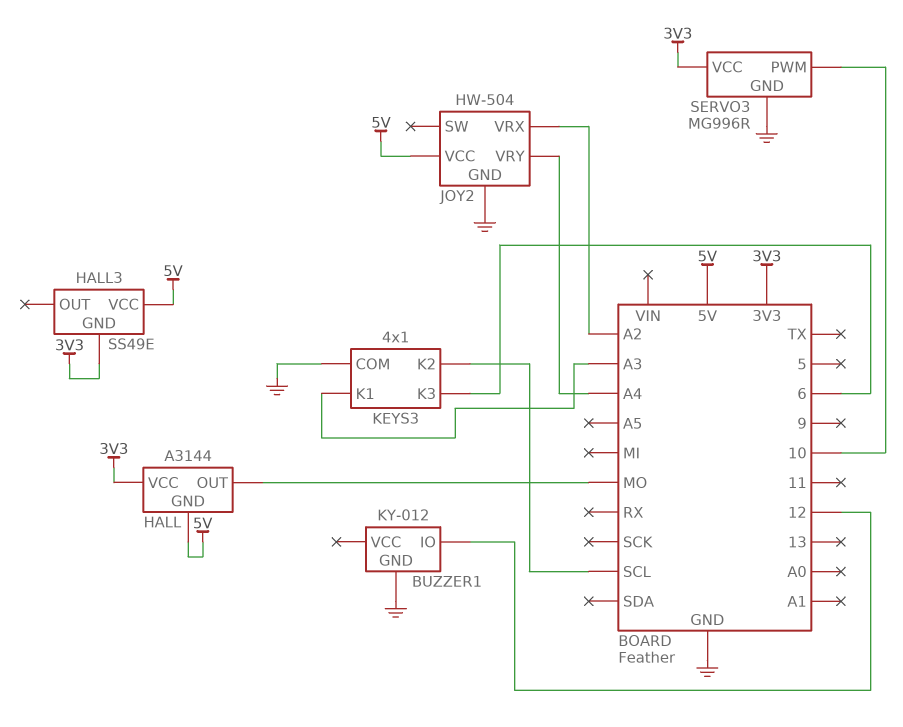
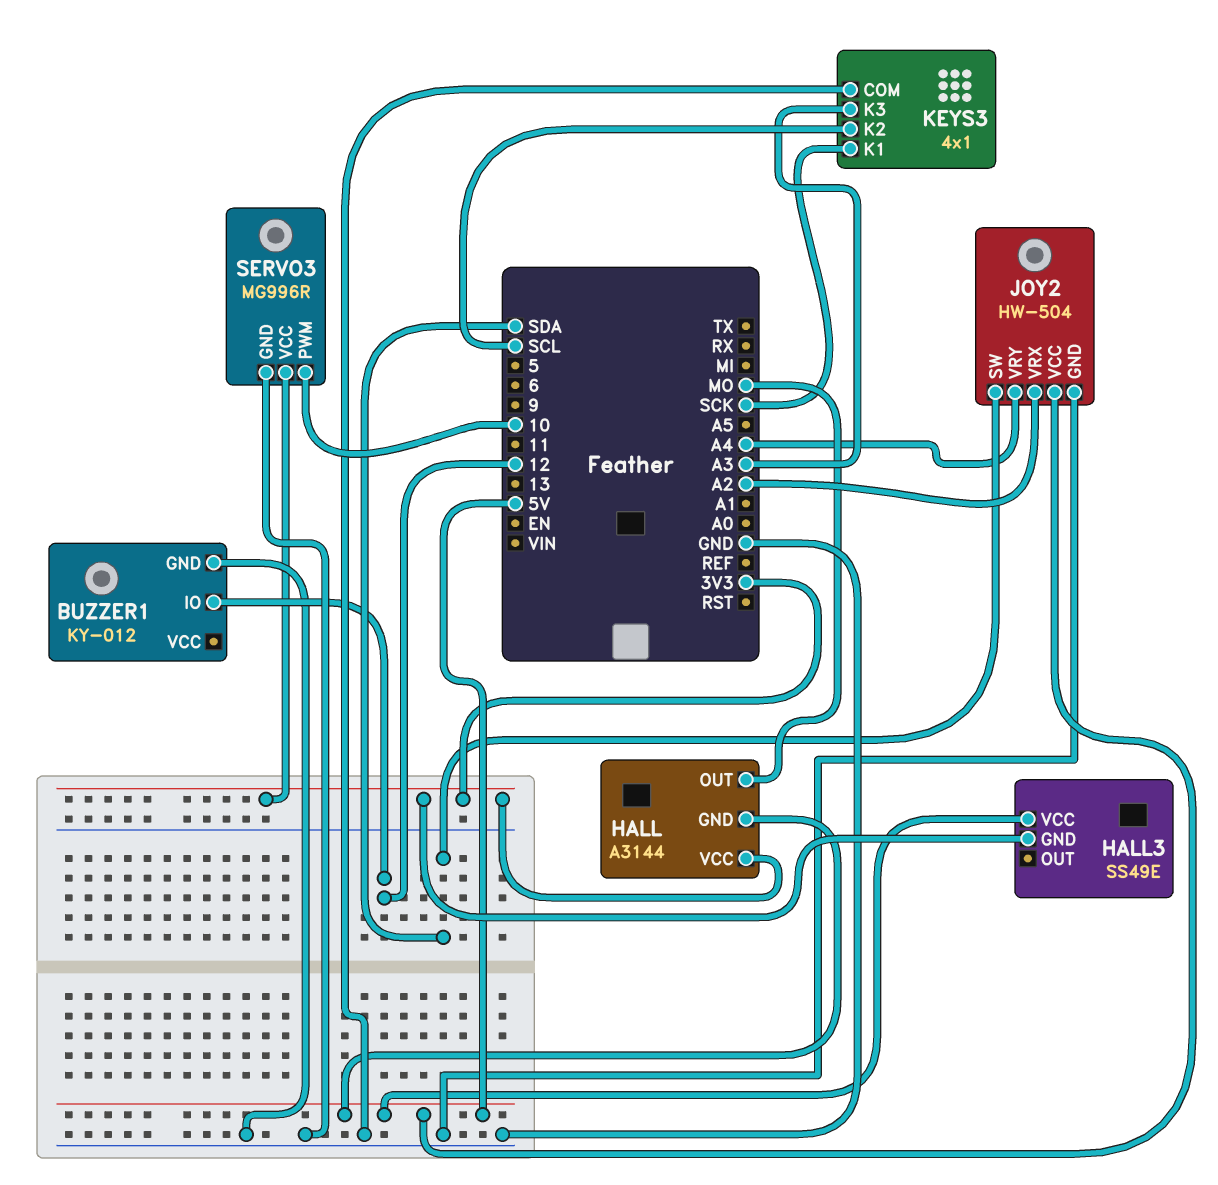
JOY2 pin SW: none -> SDA
KEYS3 pin K1: A3 -> SCK
KEYS3 pin K3: 6 -> A3

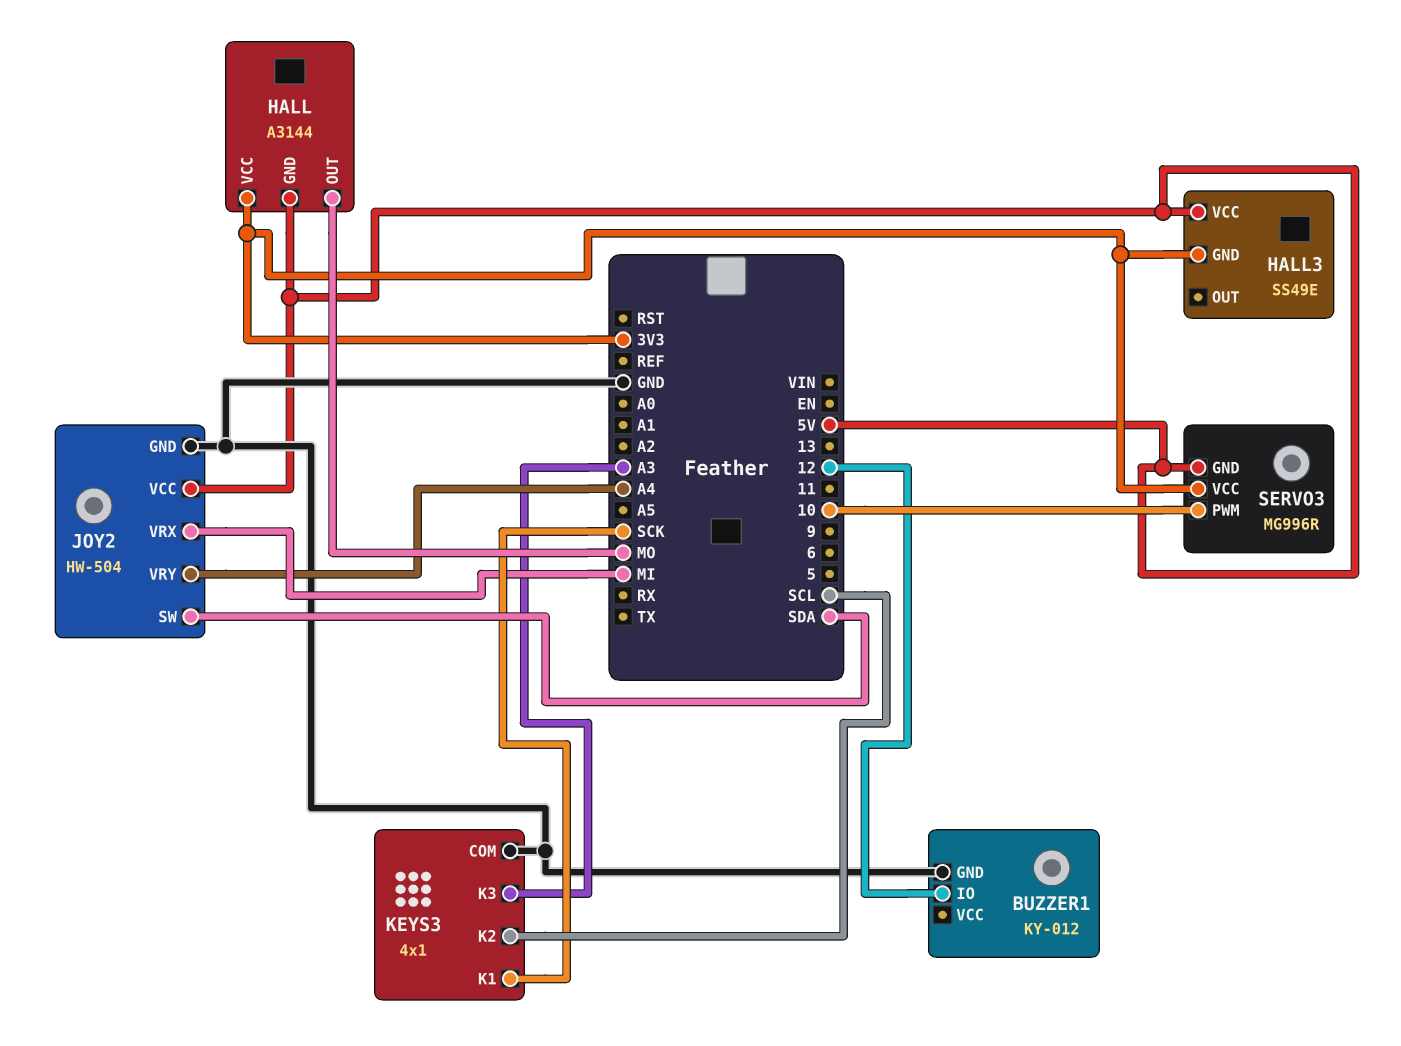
JOY2 pin VRX: A2 -> MI
SERVO3 pin GND: GND -> 5V

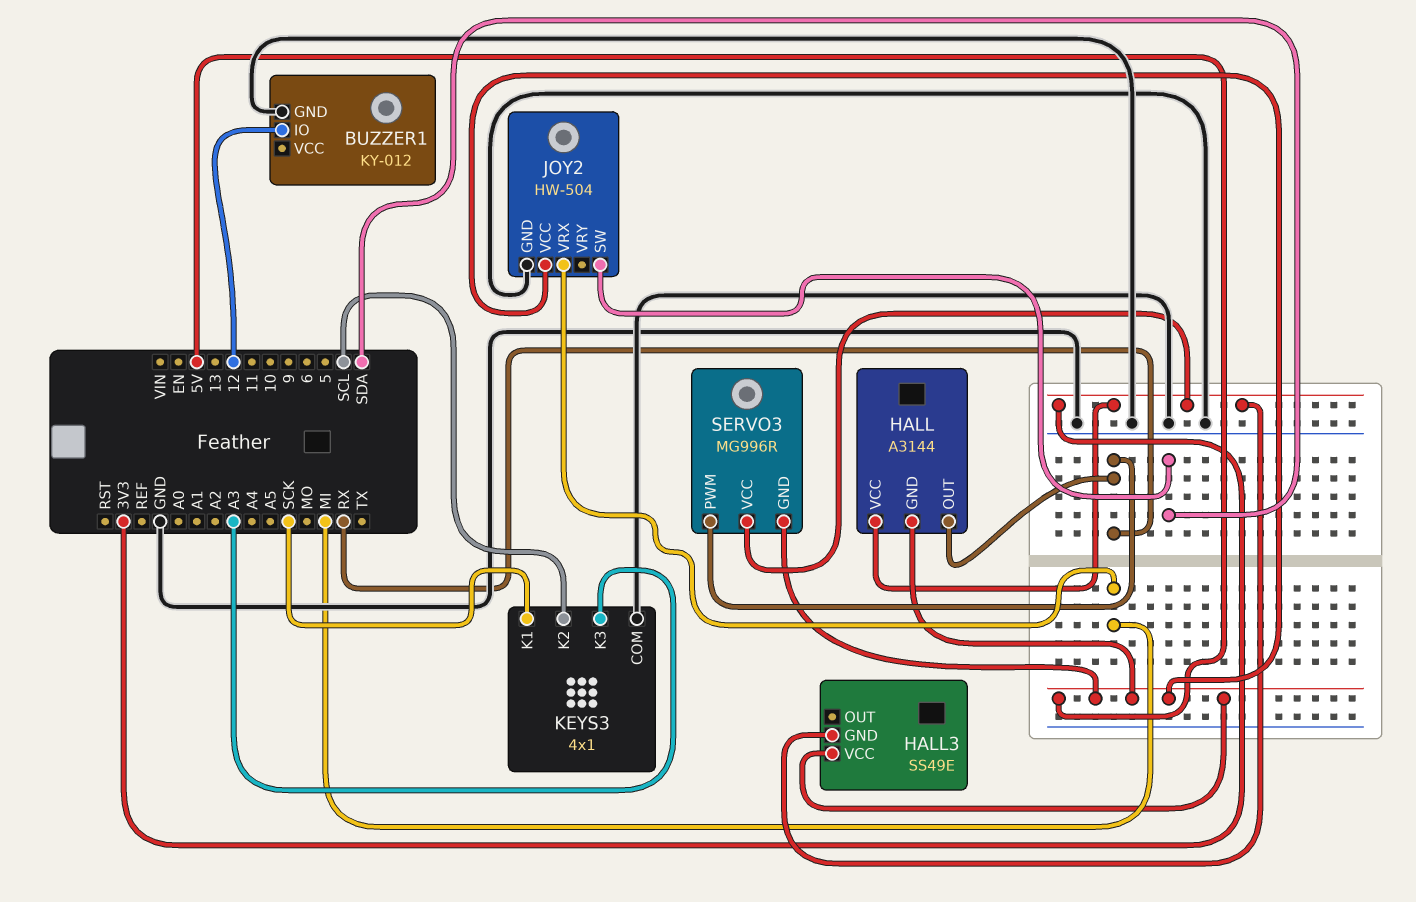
HALL pin OUT: MO -> RX
JOY2 pin VRY: A4 -> none
SERVO3 pin PWM: 10 -> RX

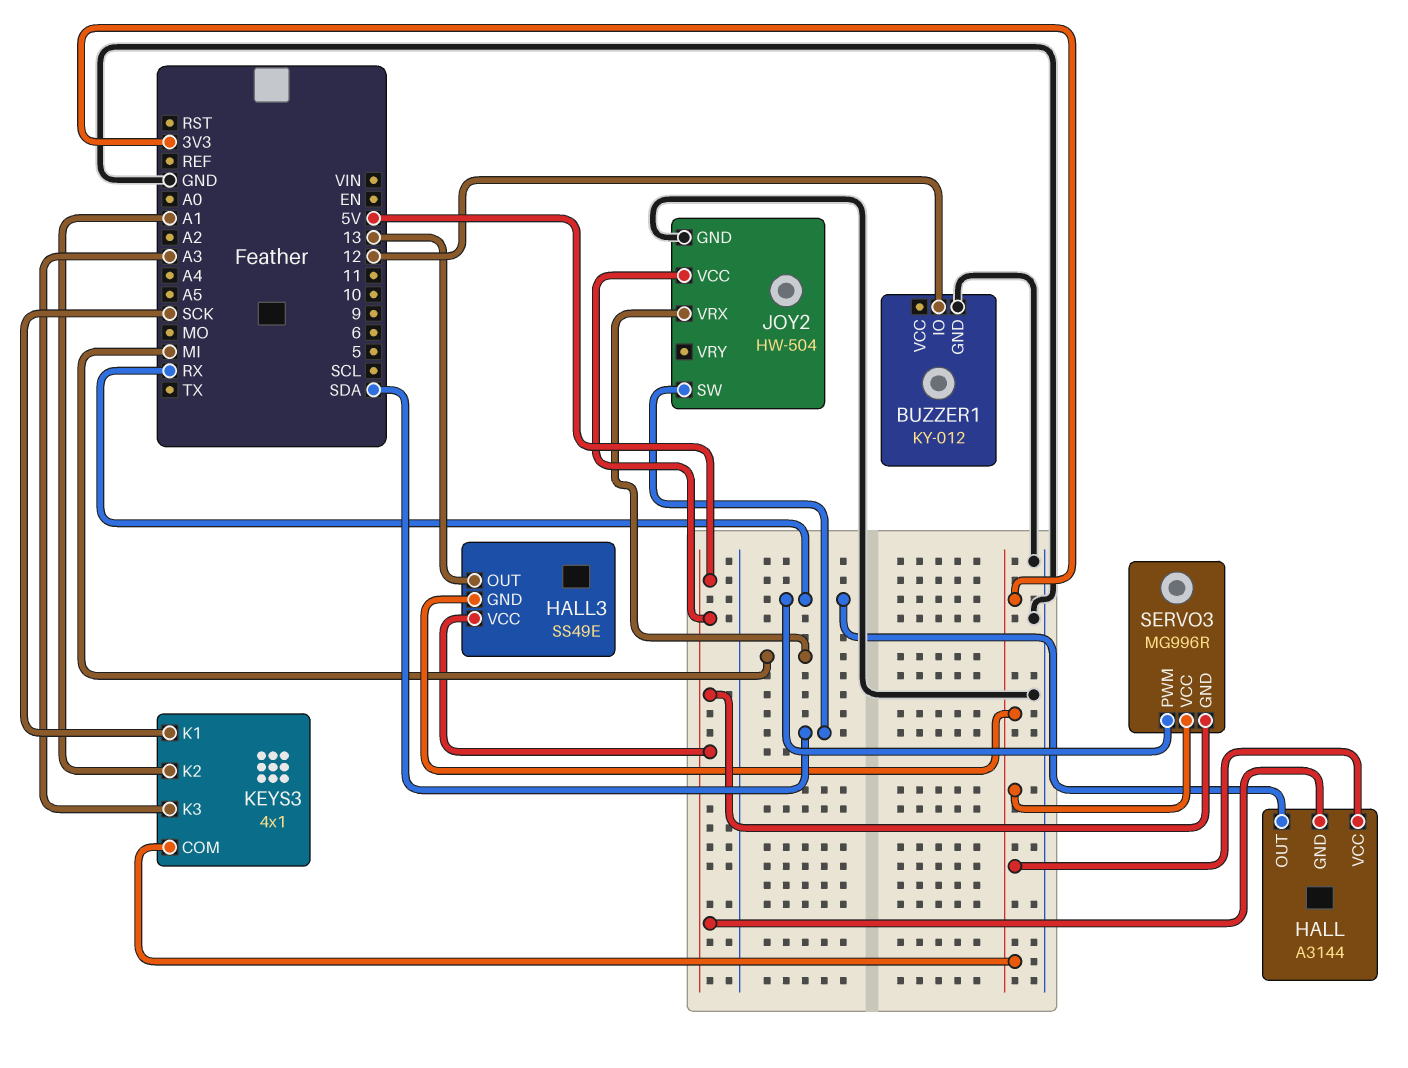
HALL3 pin OUT: none -> 13
KEYS3 pin COM: GND -> 3V3
KEYS3 pin K2: SCL -> A1

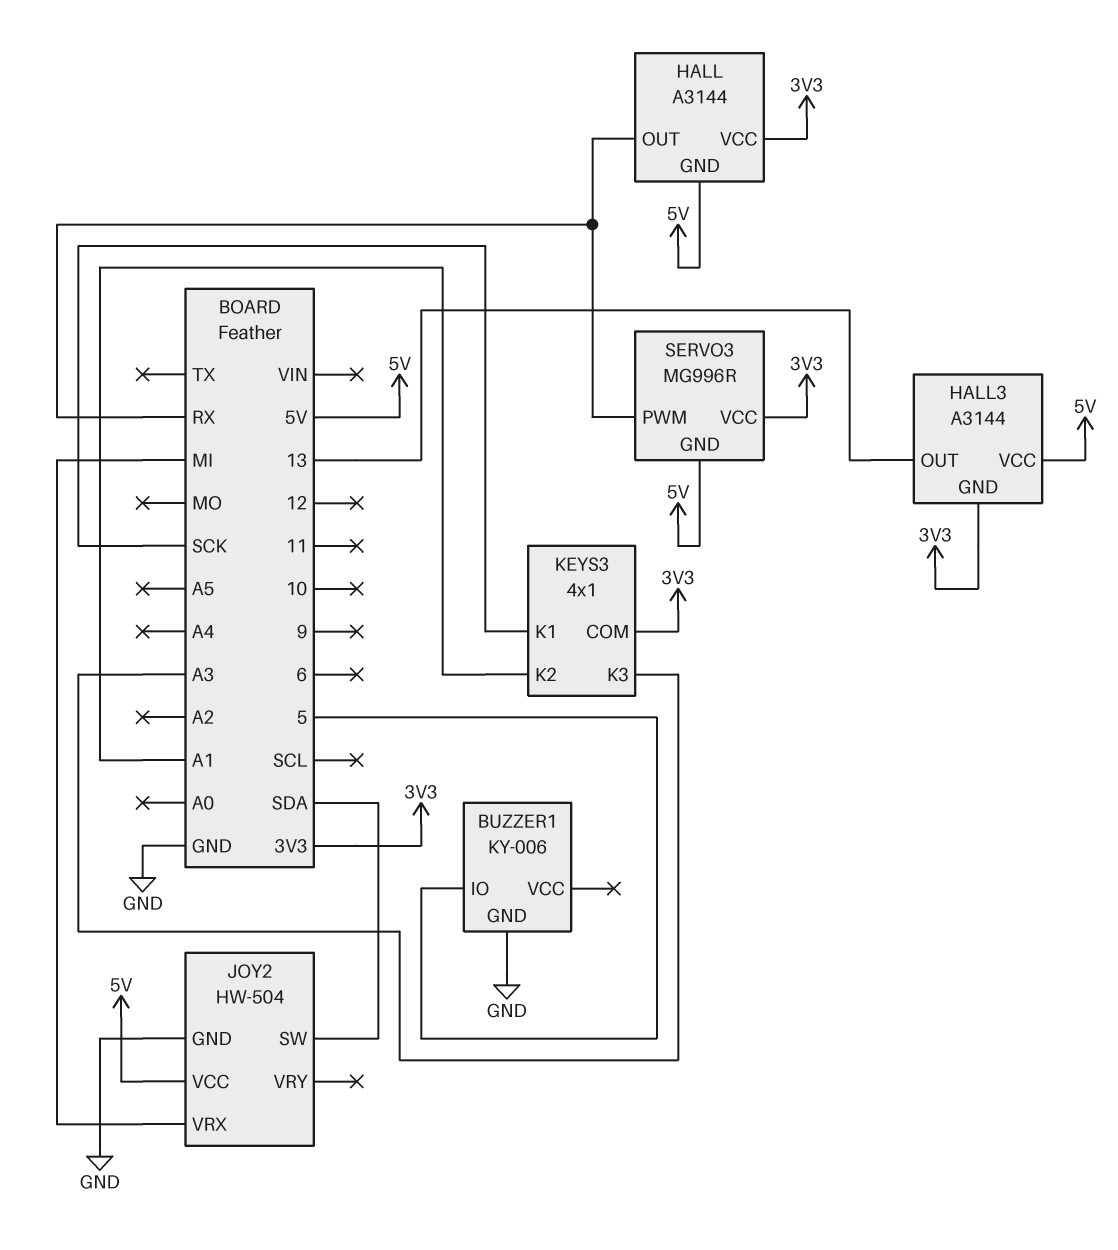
BUZZER1: KY-012 -> KY-006
BUZZER1 pin IO: 12 -> 5
HALL3: SS49E -> A3144

